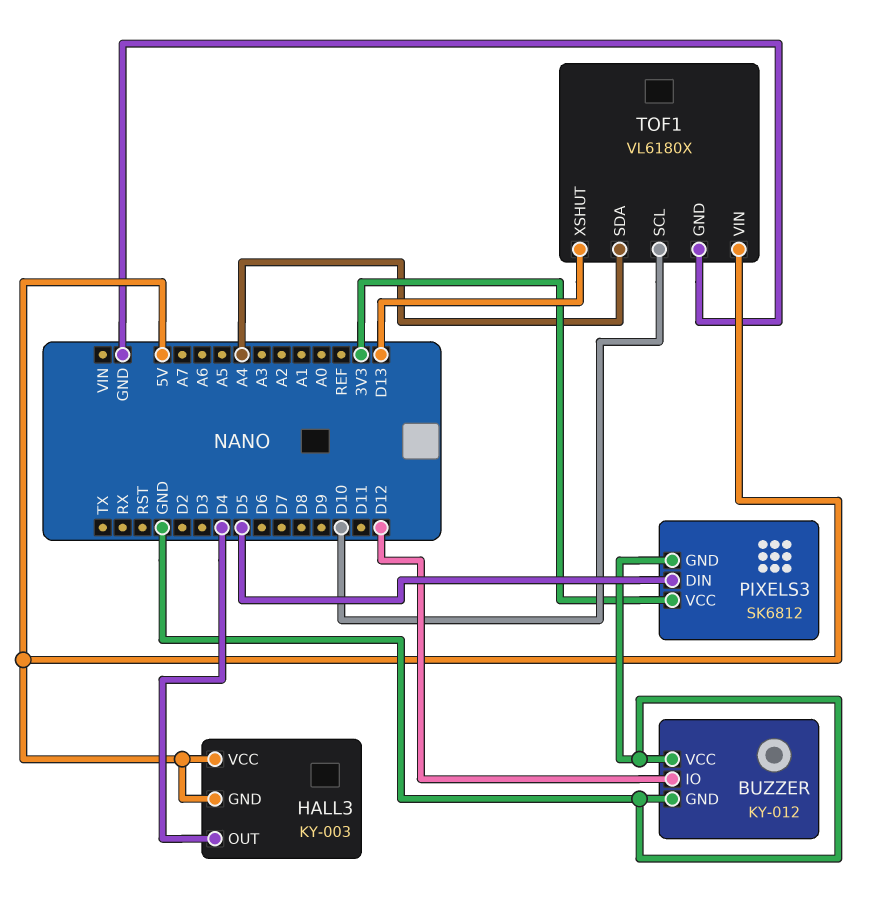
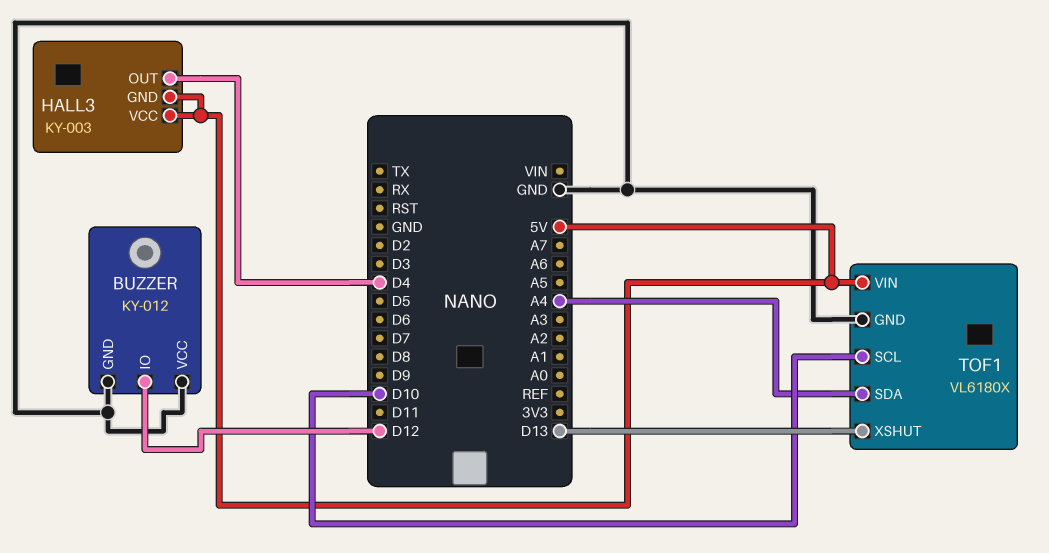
PIXELS3: SK6812 -> none
PIXELS3 pin DIN: D5 -> none
PIXELS3 pin GND: GND -> none
PIXELS3 pin VCC: 3V3 -> none

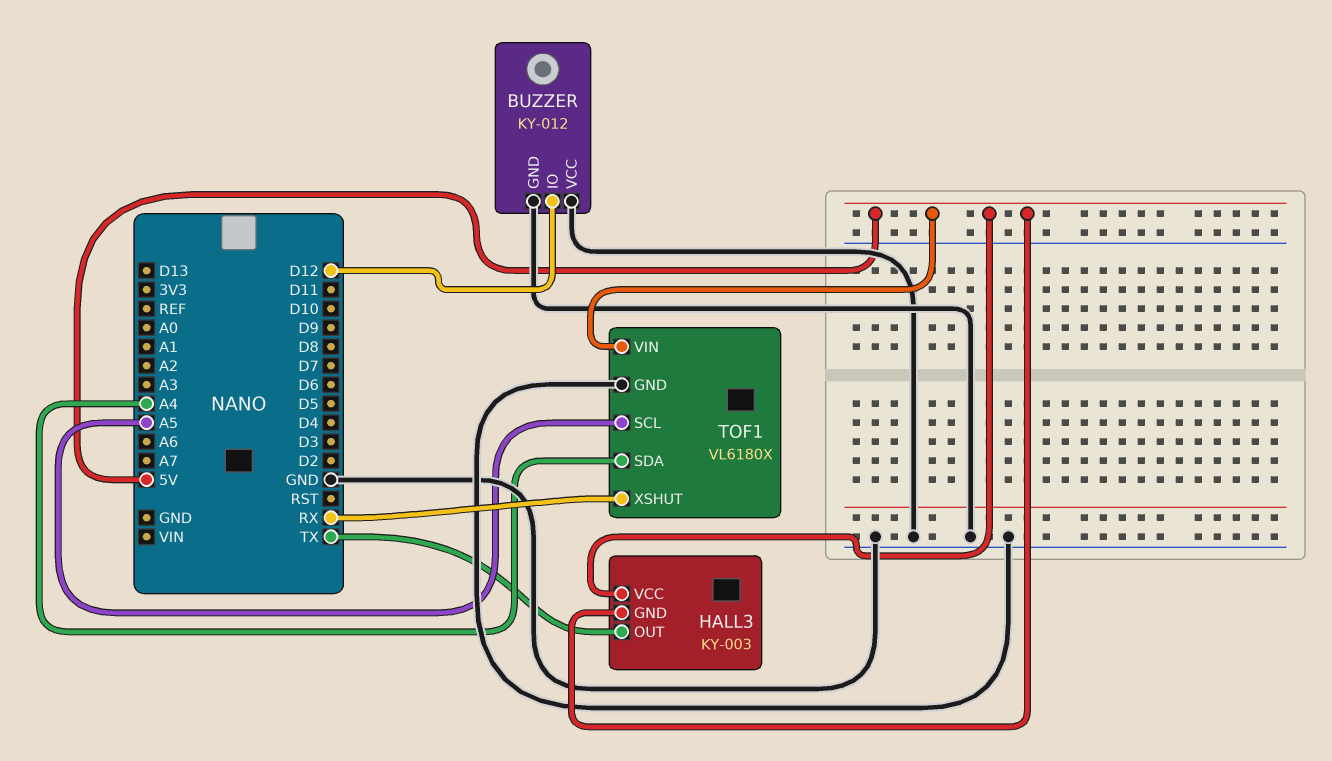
HALL3 pin OUT: D4 -> TX
TOF1 pin SCL: D10 -> A5
TOF1 pin XSHUT: D13 -> RX

